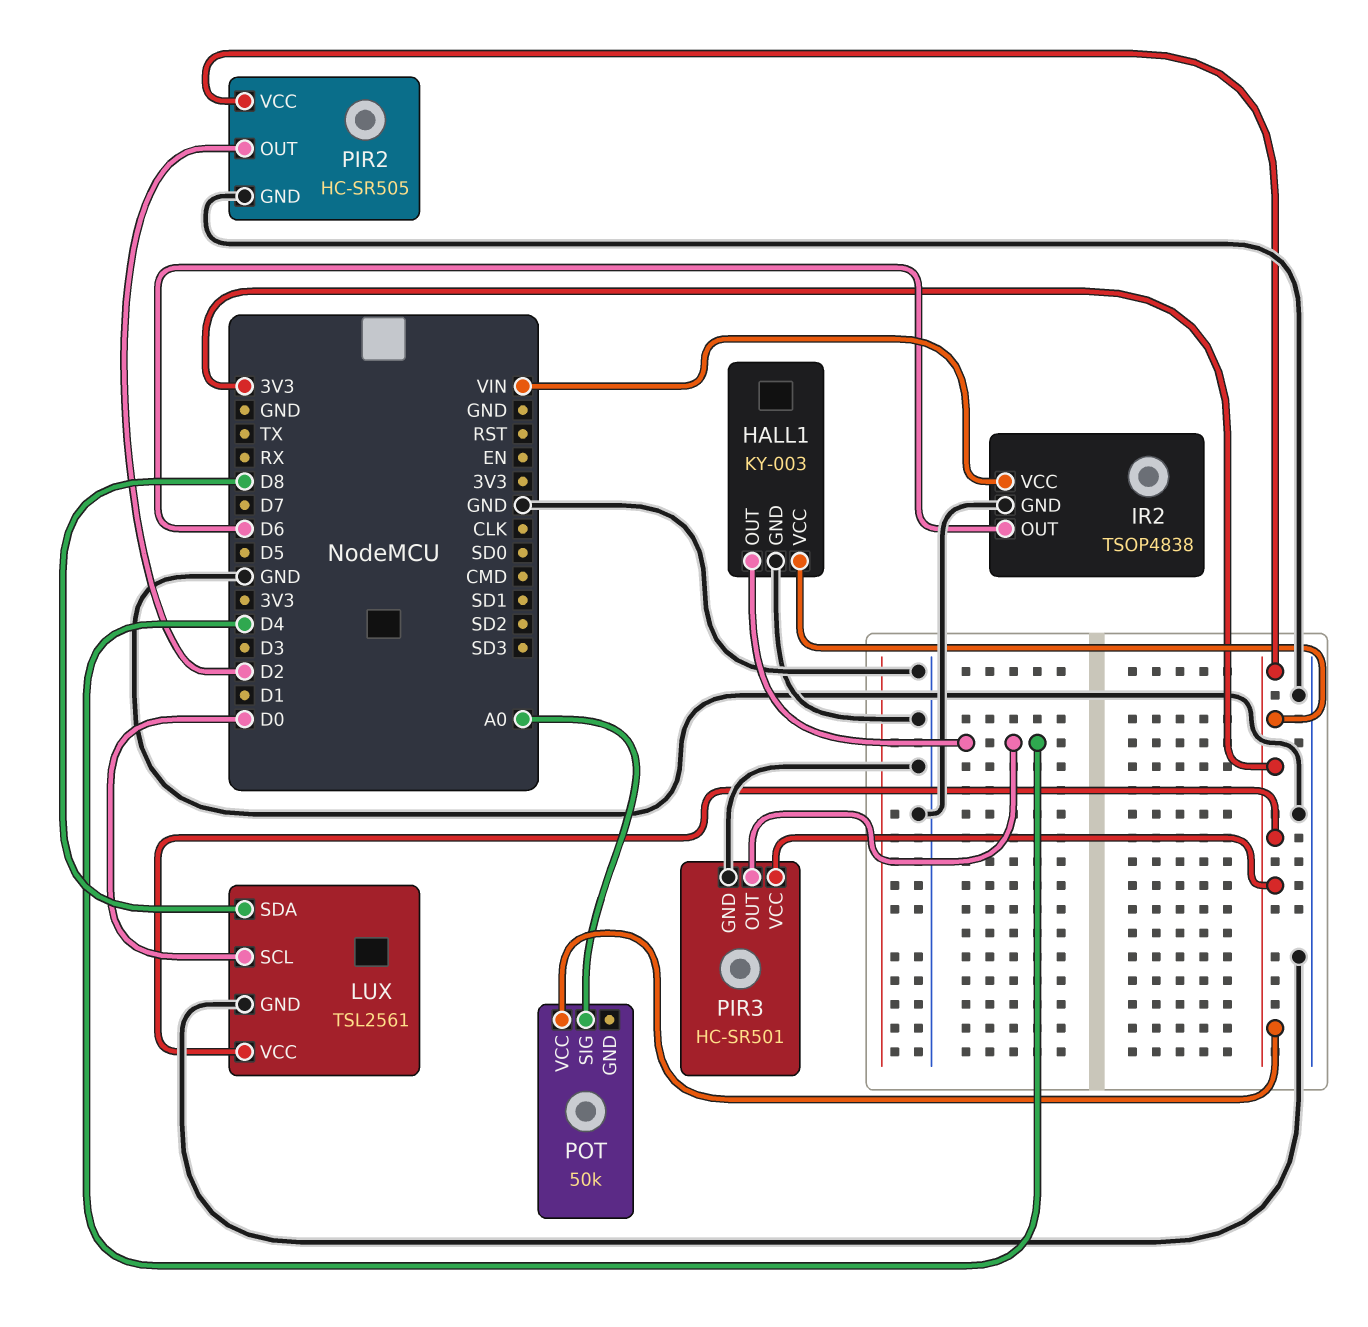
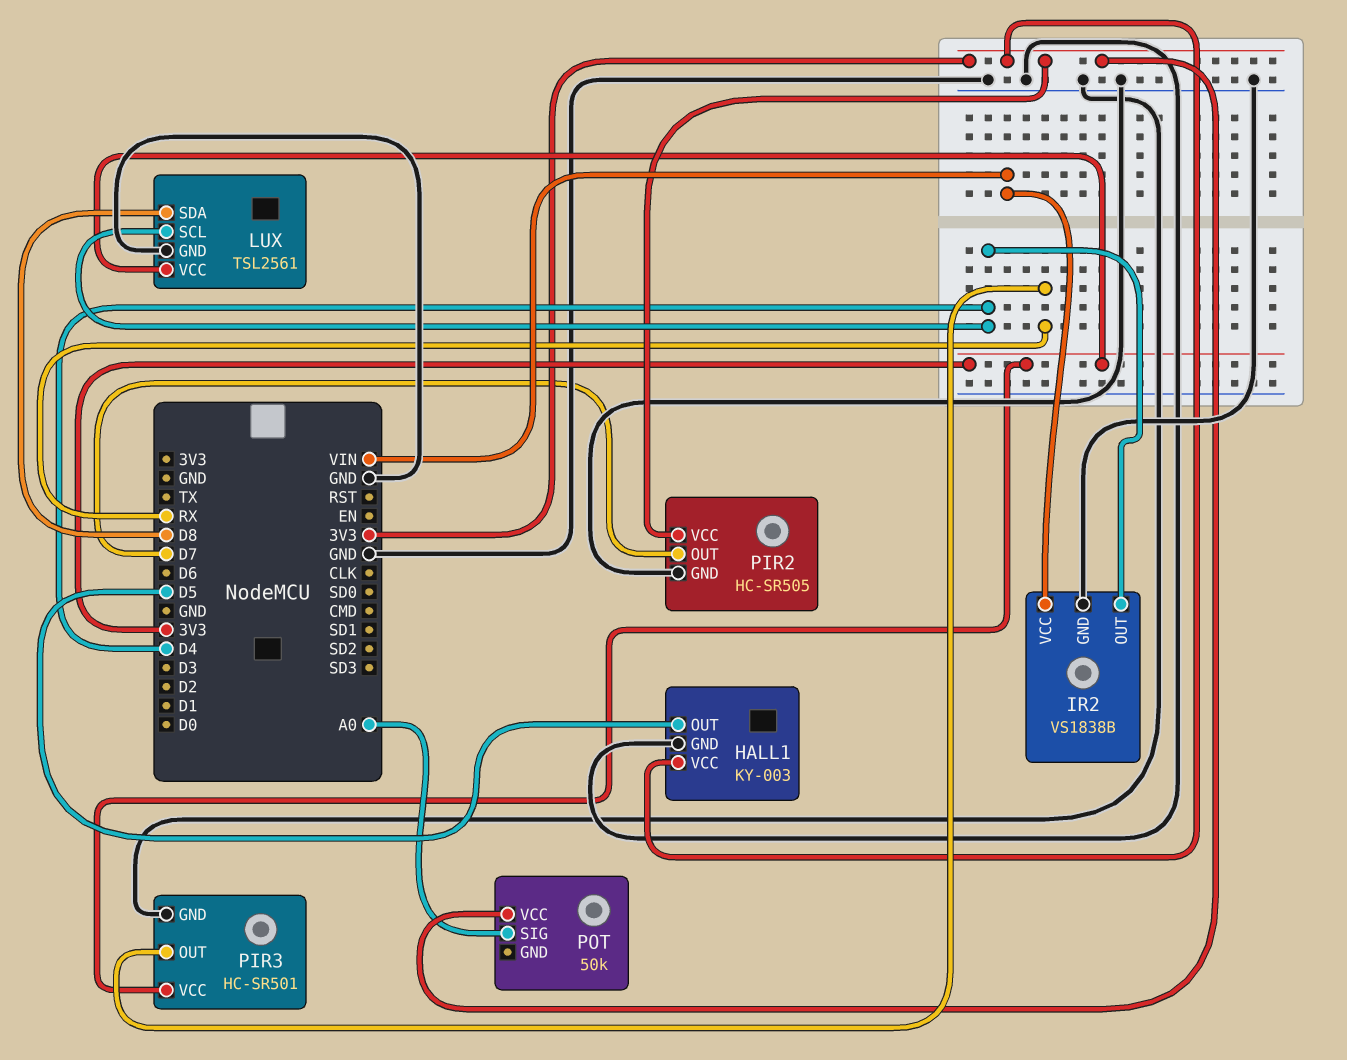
HALL1 pin OUT: D4 -> D5
IR2: TSOP4838 -> VS1838B
IR2 pin OUT: D6 -> D4
LUX pin SCL: D0 -> D4
PIR2 pin OUT: D2 -> D7
PIR3 pin OUT: D4 -> RX

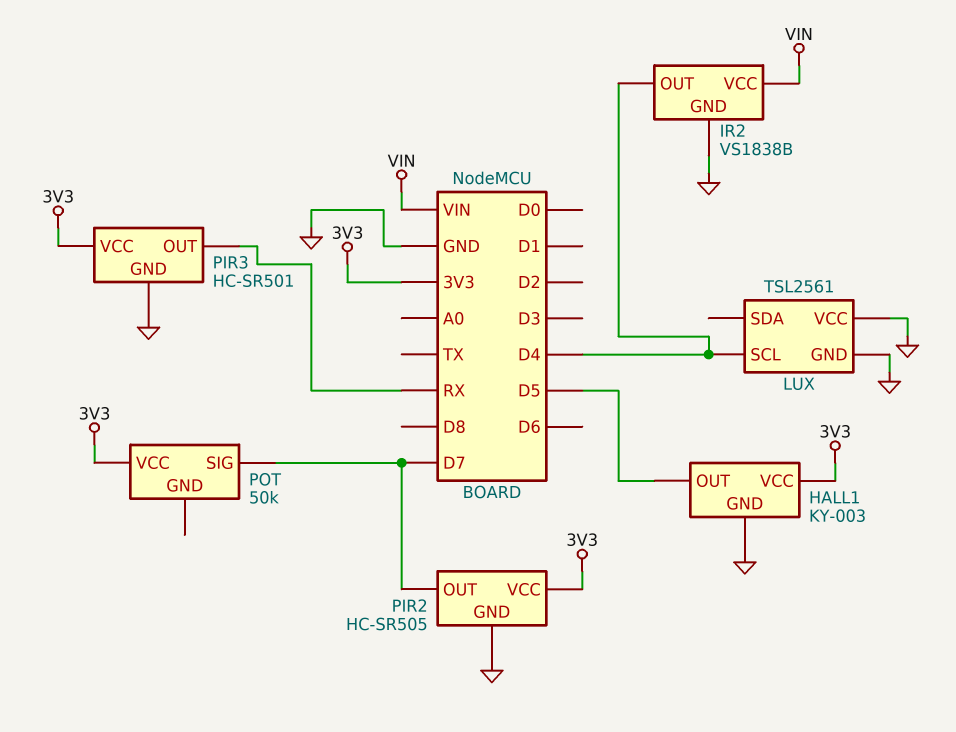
LUX pin SDA: D8 -> none
LUX pin VCC: 3V3 -> GND
POT pin SIG: A0 -> D7

